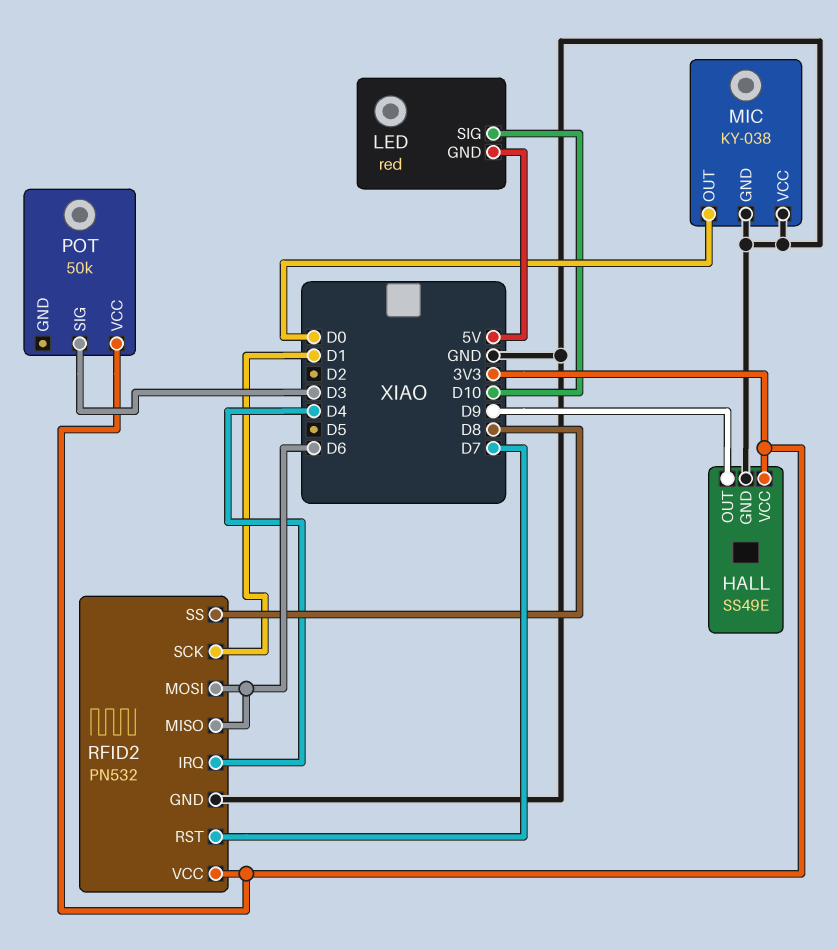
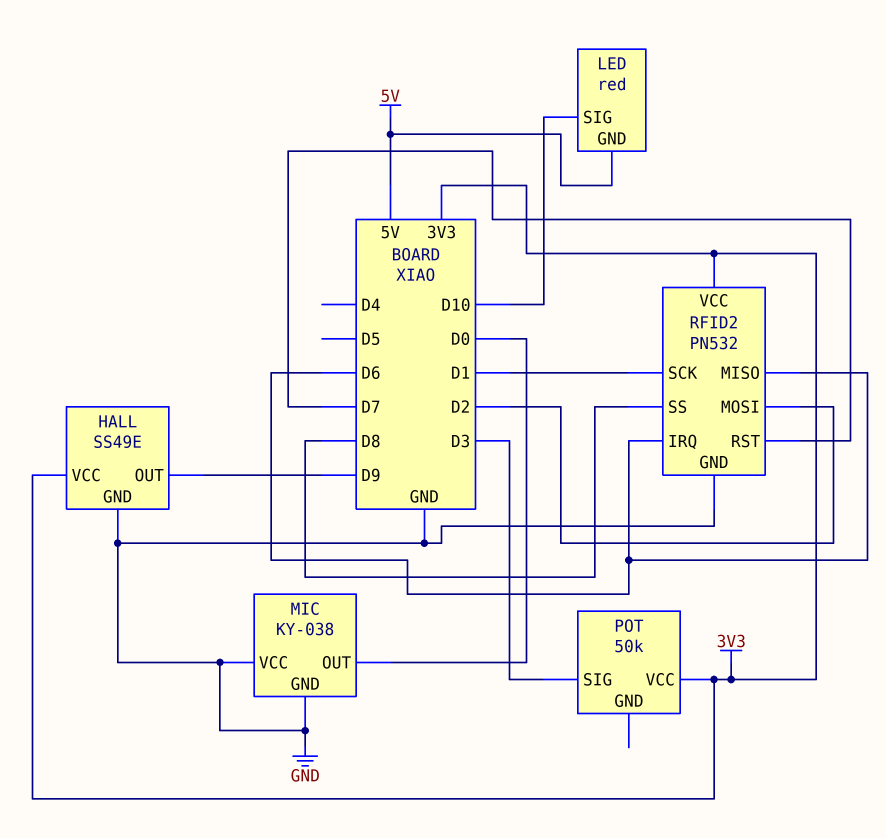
RFID2 pin IRQ: D4 -> D6
RFID2 pin MOSI: D6 -> D2

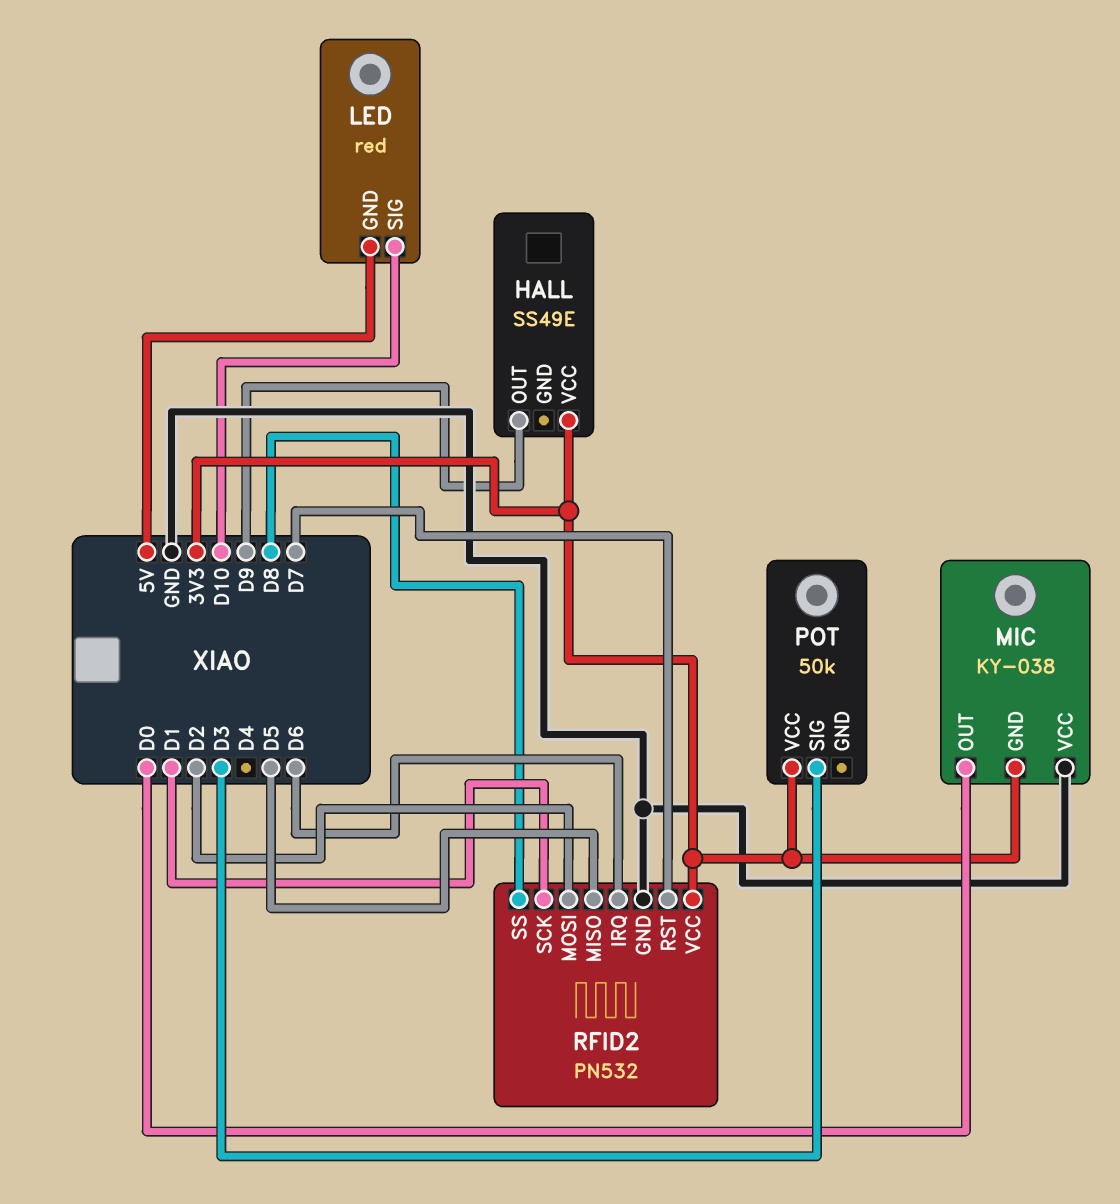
HALL pin GND: GND -> none
MIC pin GND: GND -> 3V3
RFID2 pin MISO: D6 -> D5

